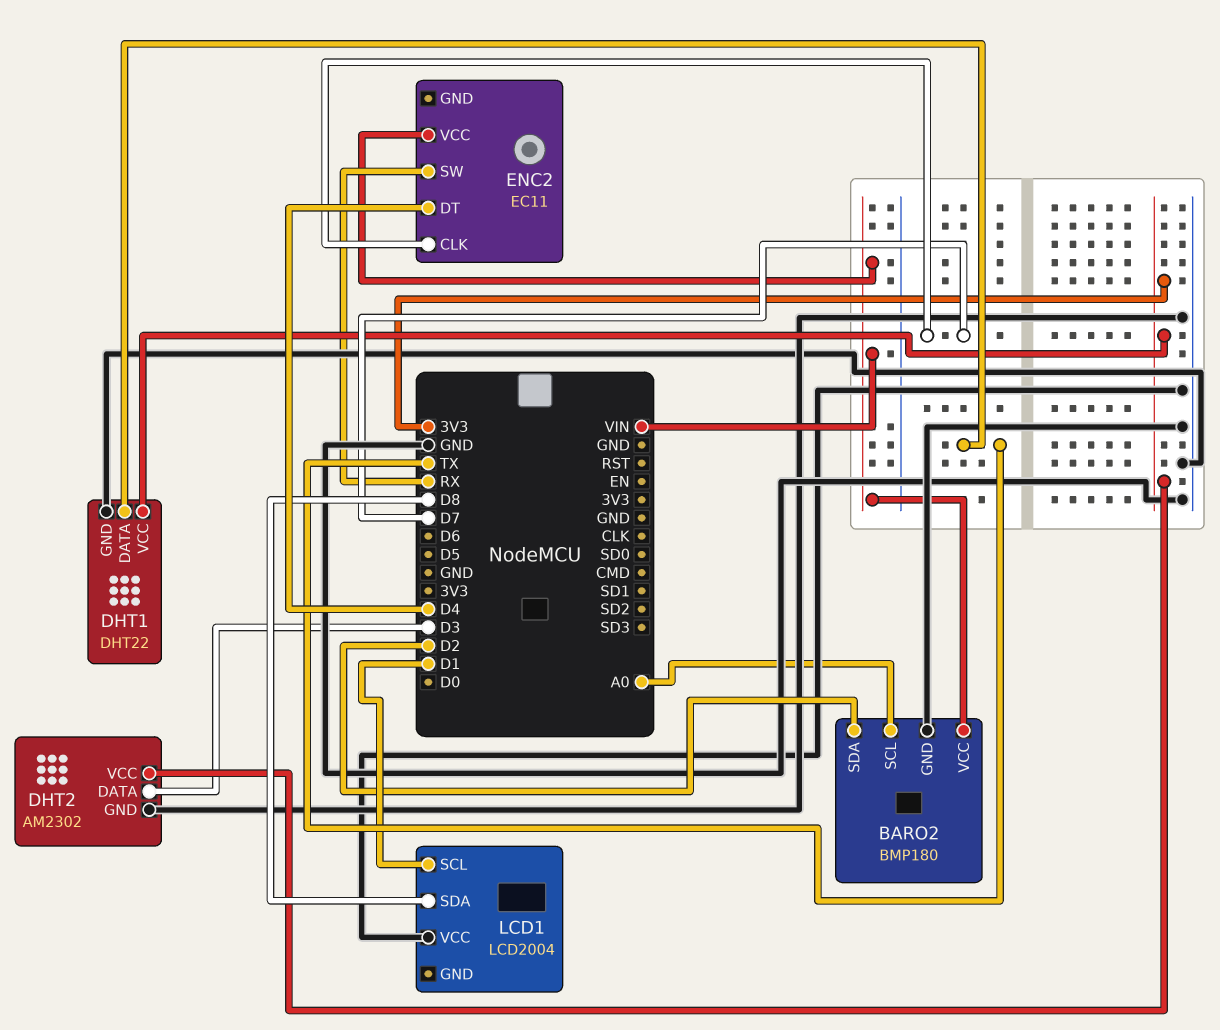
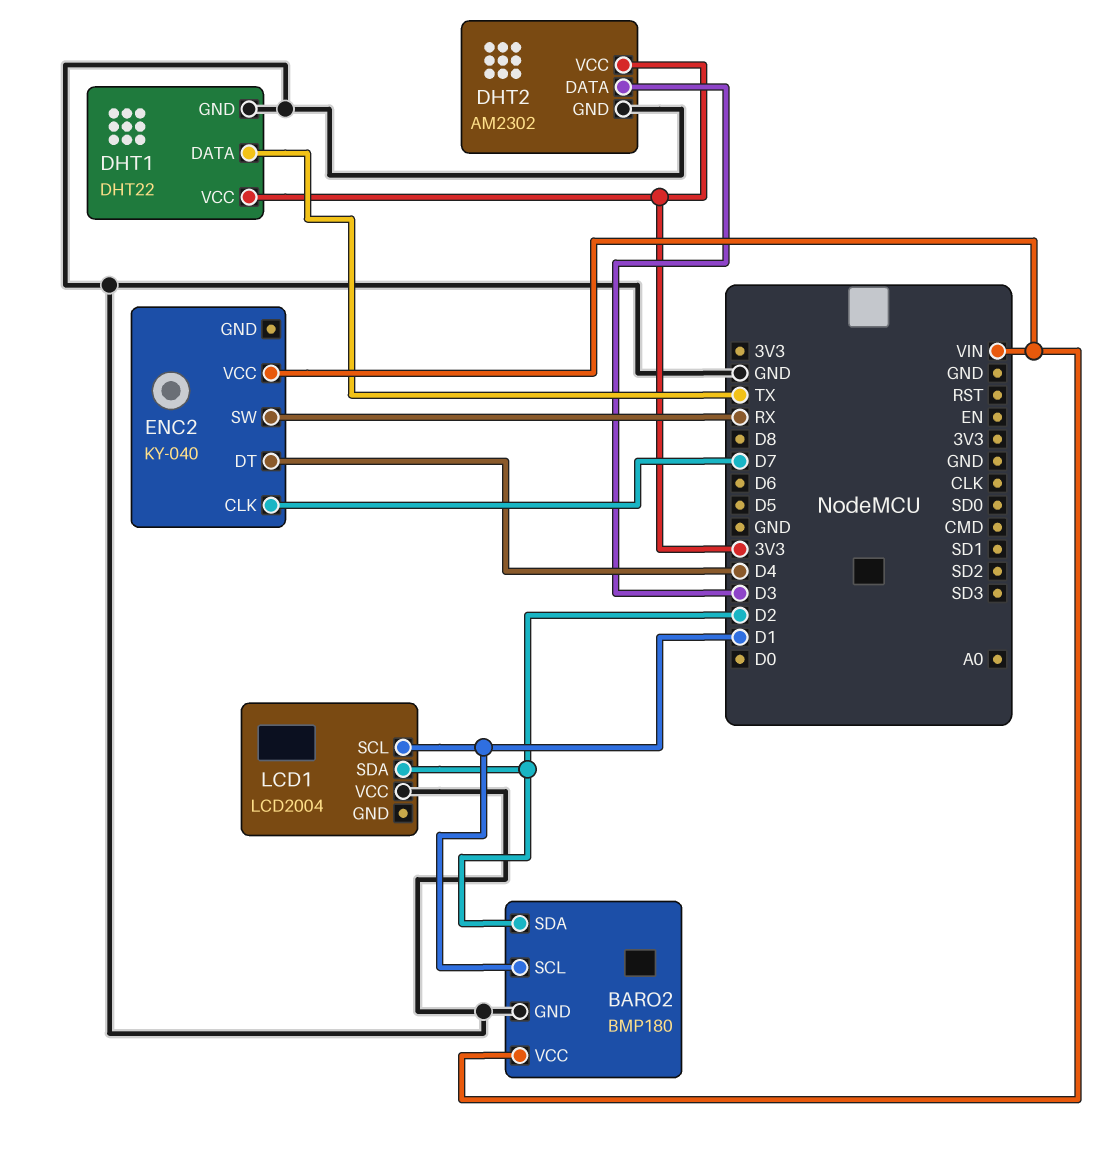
BARO2 pin SCL: A0 -> D1
ENC2: EC11 -> KY-040
LCD1 pin SDA: D8 -> D2

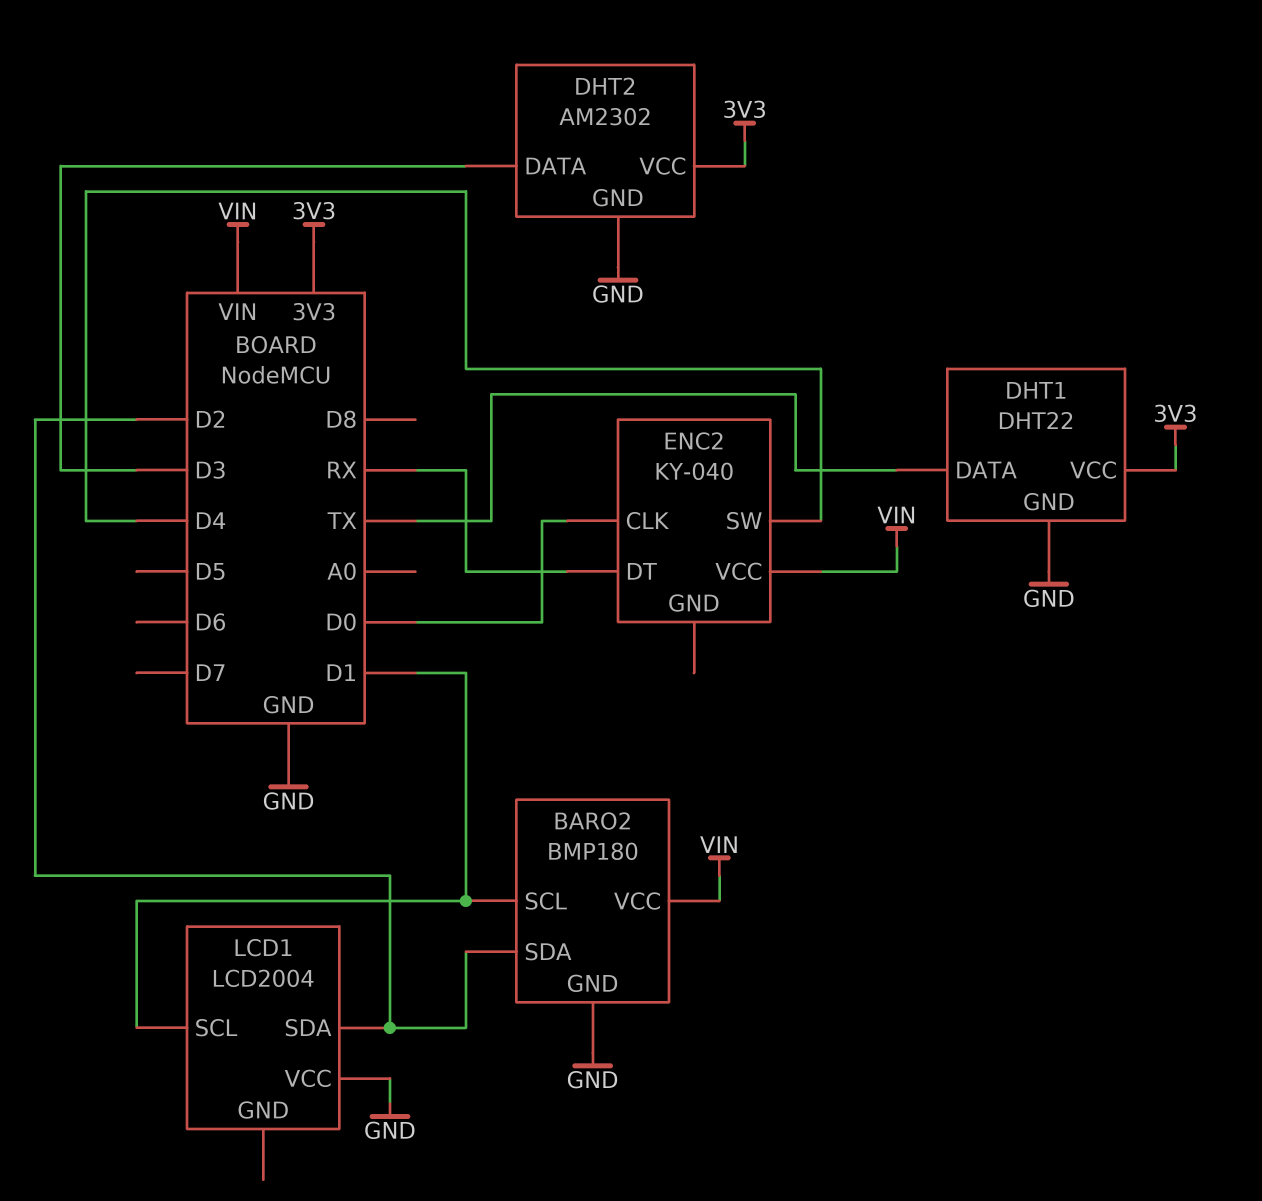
ENC2 pin CLK: D7 -> D0
ENC2 pin DT: D4 -> RX
ENC2 pin SW: RX -> D4

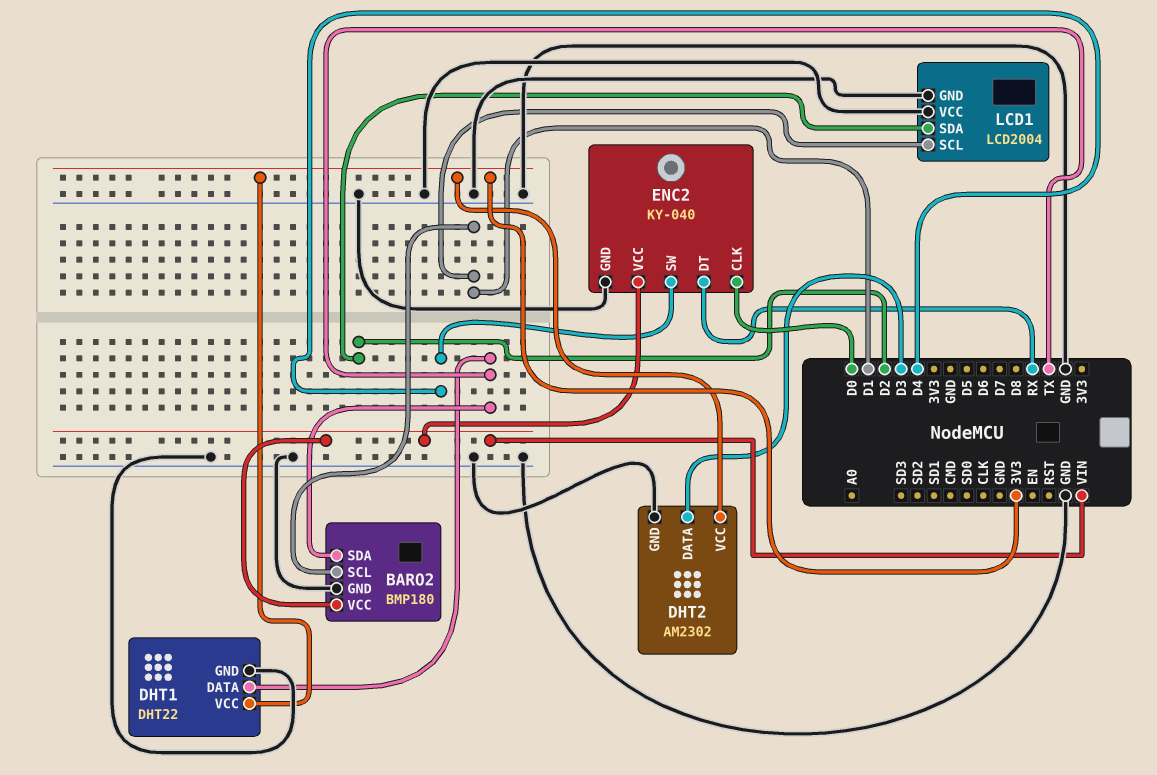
BARO2 pin SDA: D2 -> TX
ENC2 pin GND: none -> GND
LCD1 pin GND: none -> GND

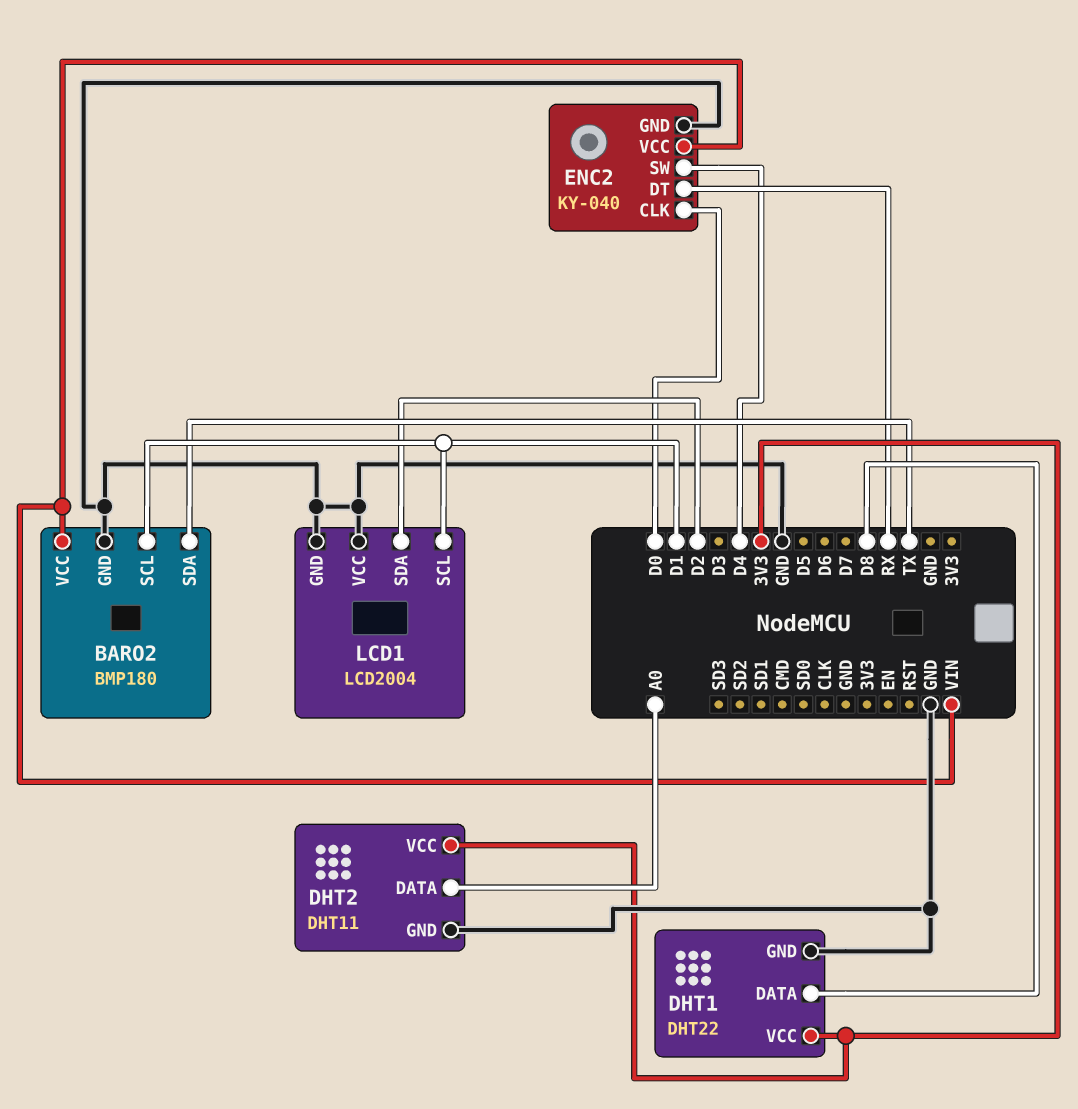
DHT1 pin DATA: TX -> D8
DHT2: AM2302 -> DHT11
DHT2 pin DATA: D3 -> A0

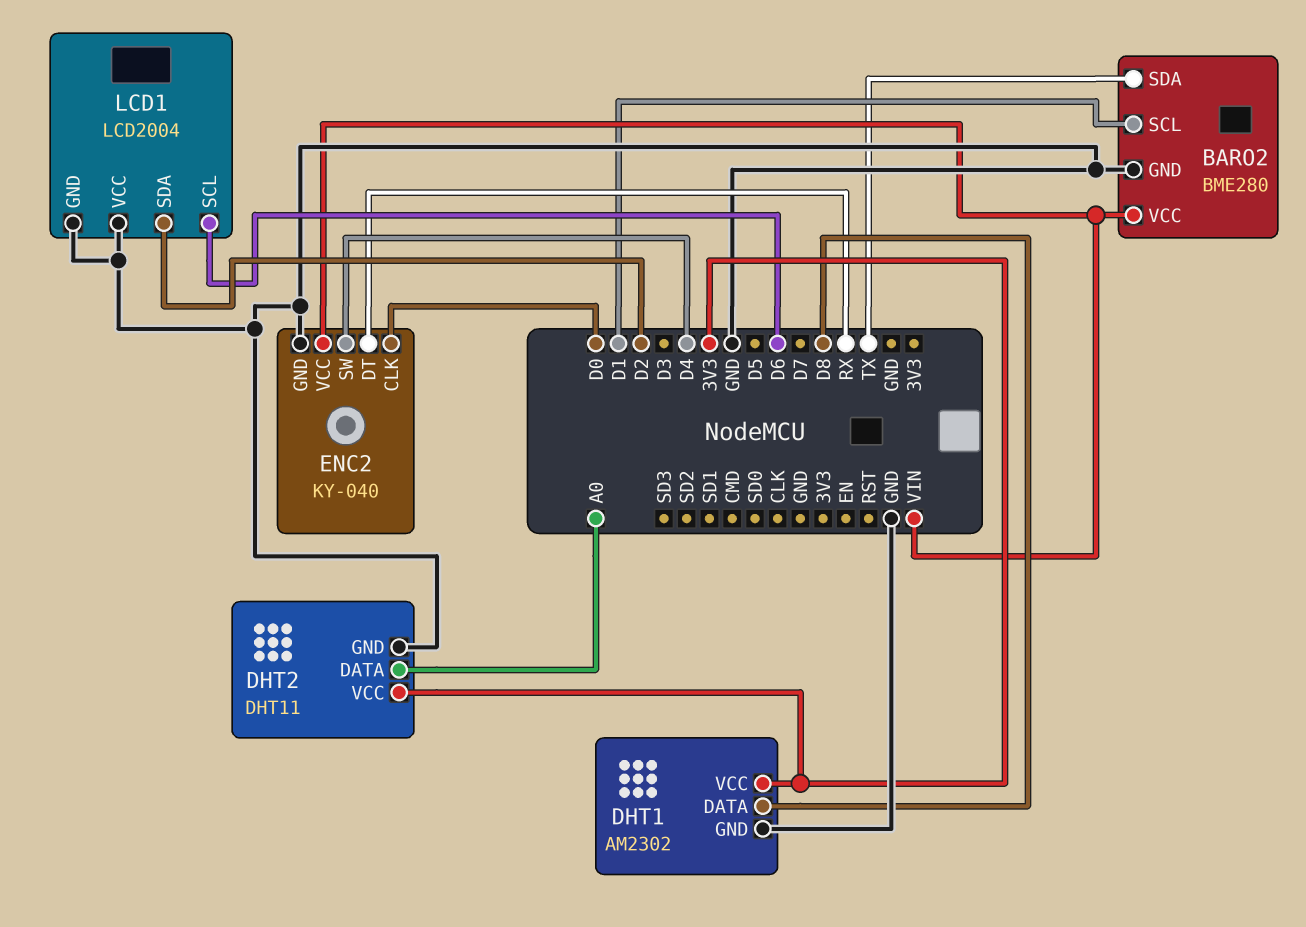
BARO2: BMP180 -> BME280
DHT1: DHT22 -> AM2302
LCD1 pin SCL: D1 -> D6

